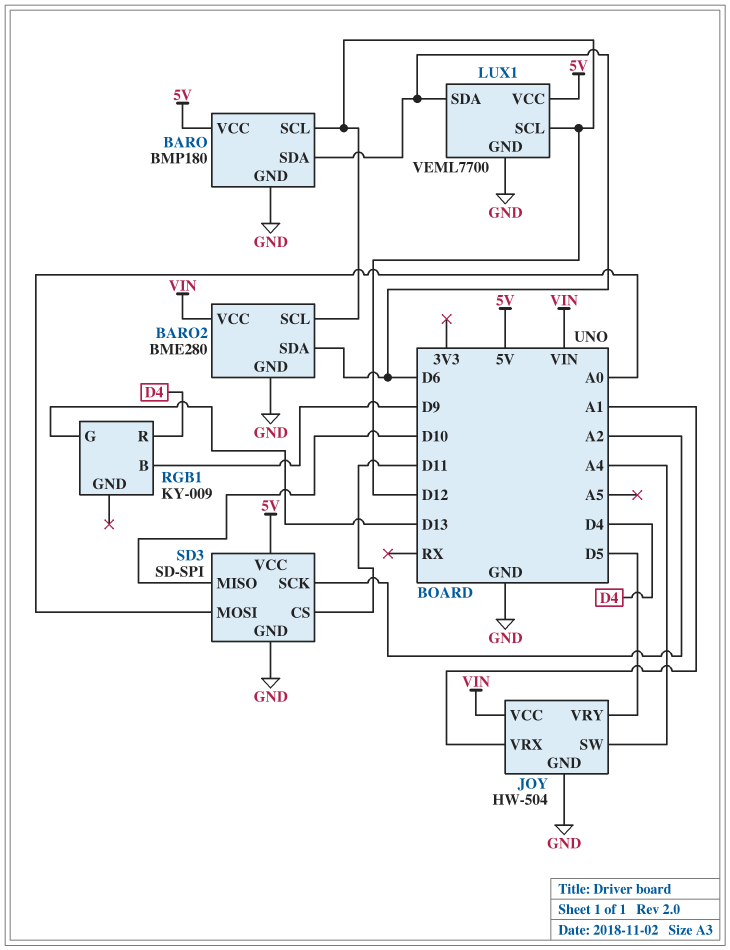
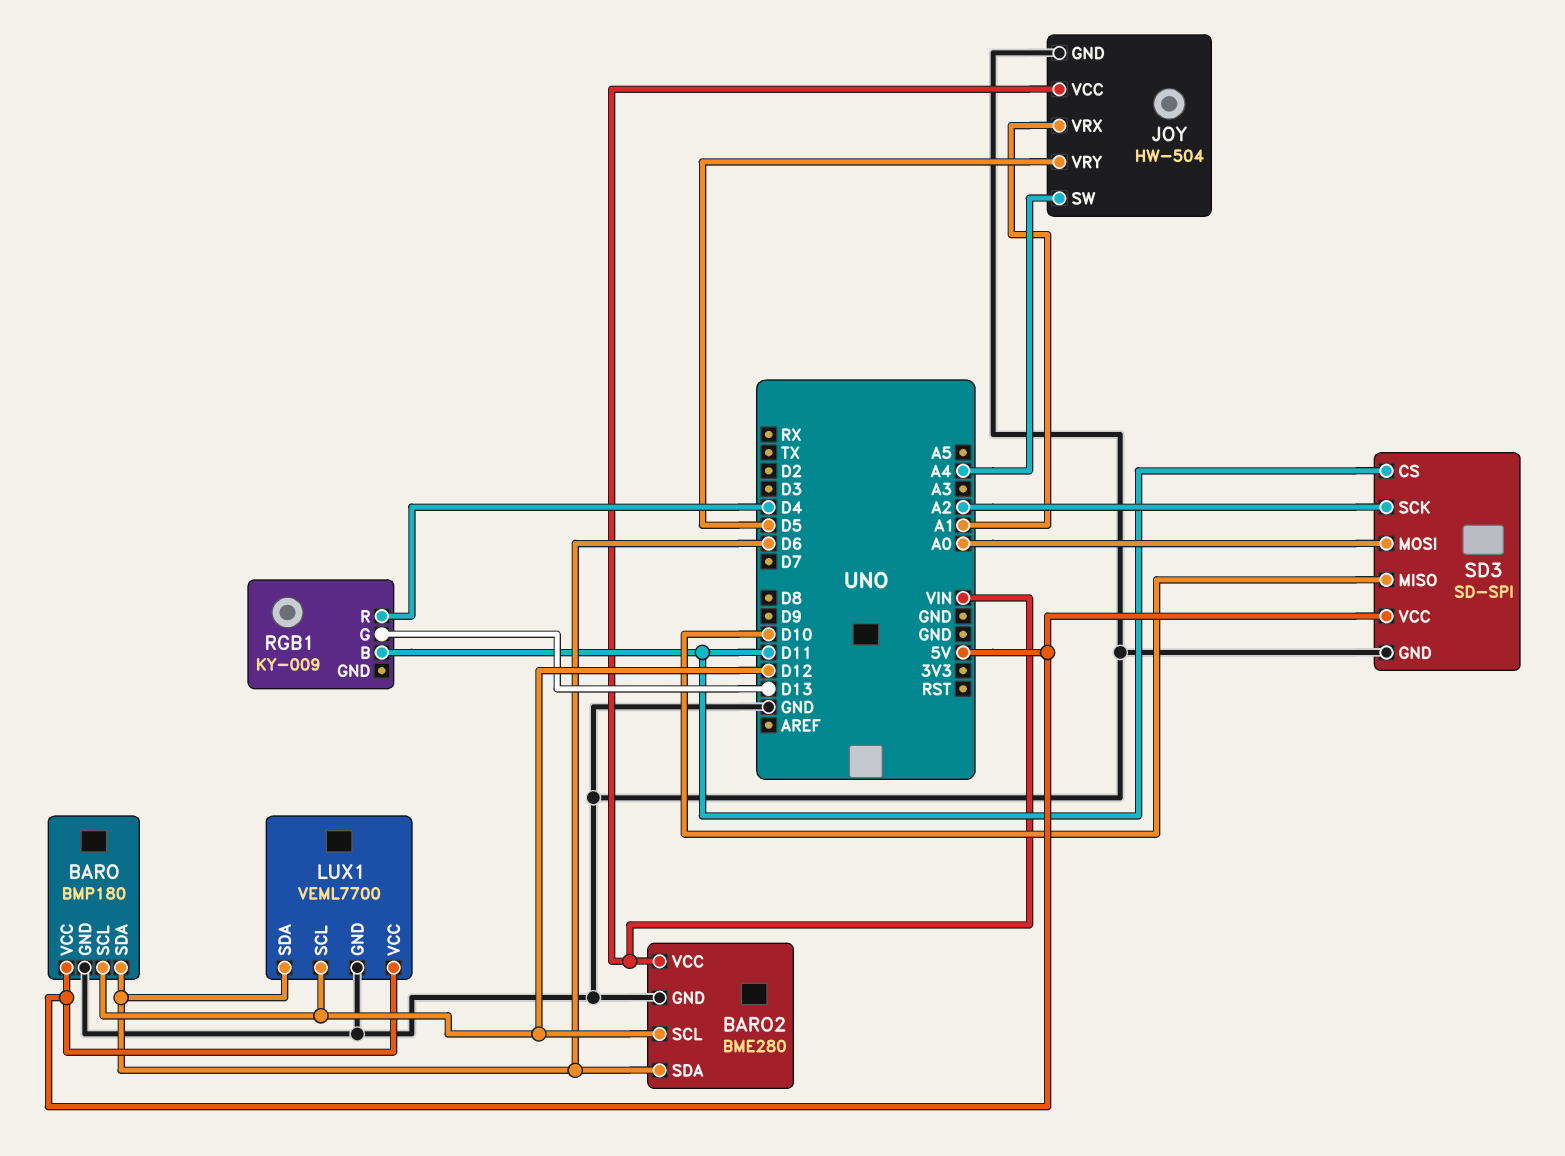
RGB1 pin B: D9 -> D11

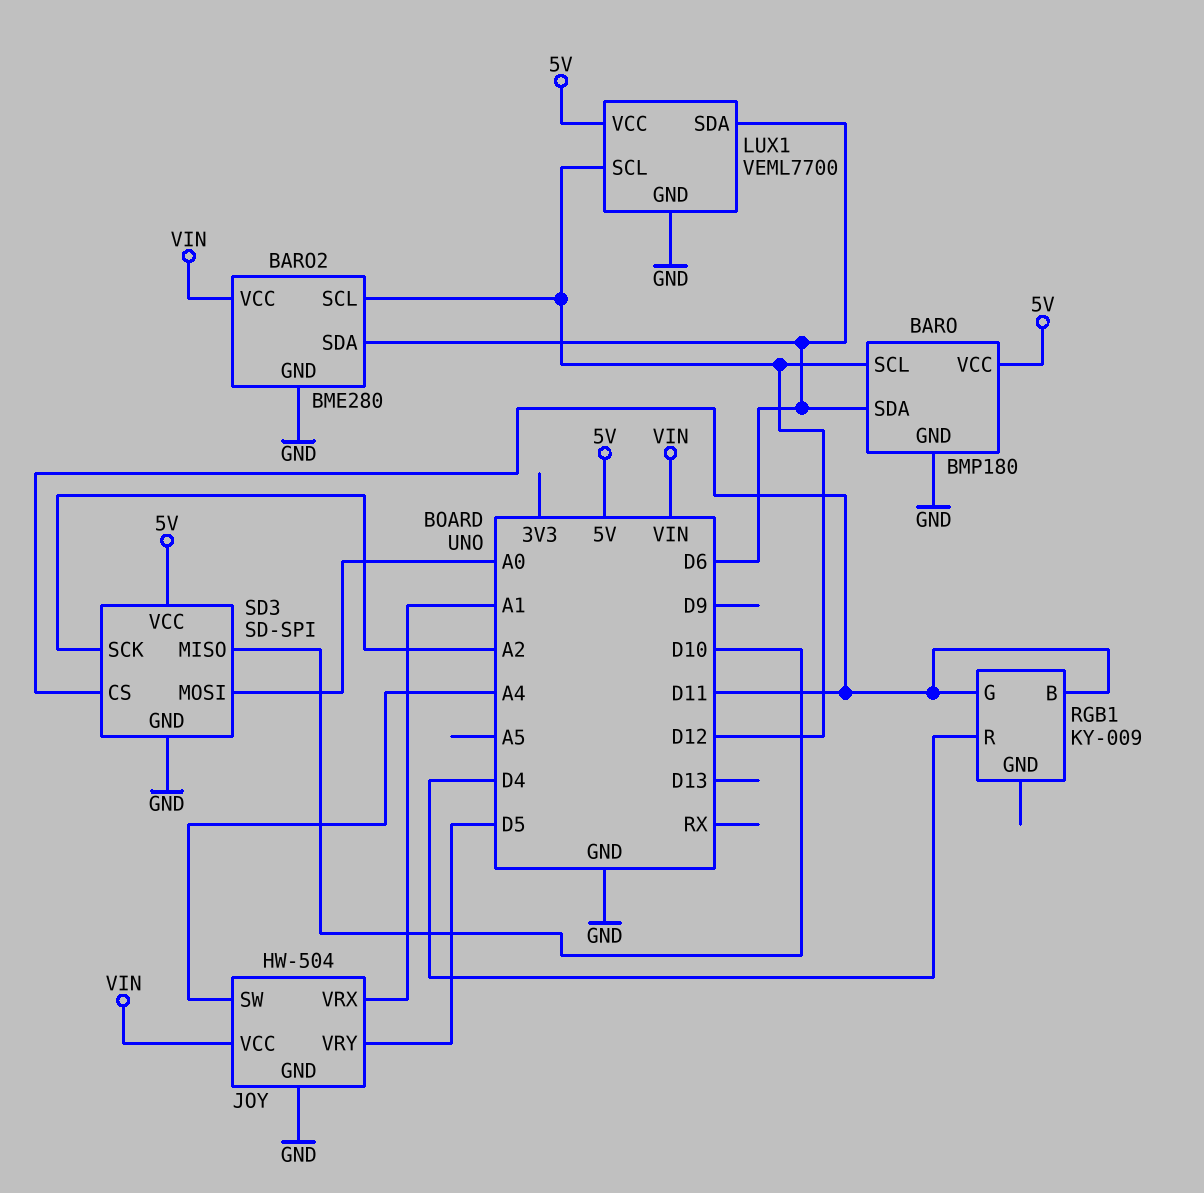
RGB1 pin G: D13 -> D11

